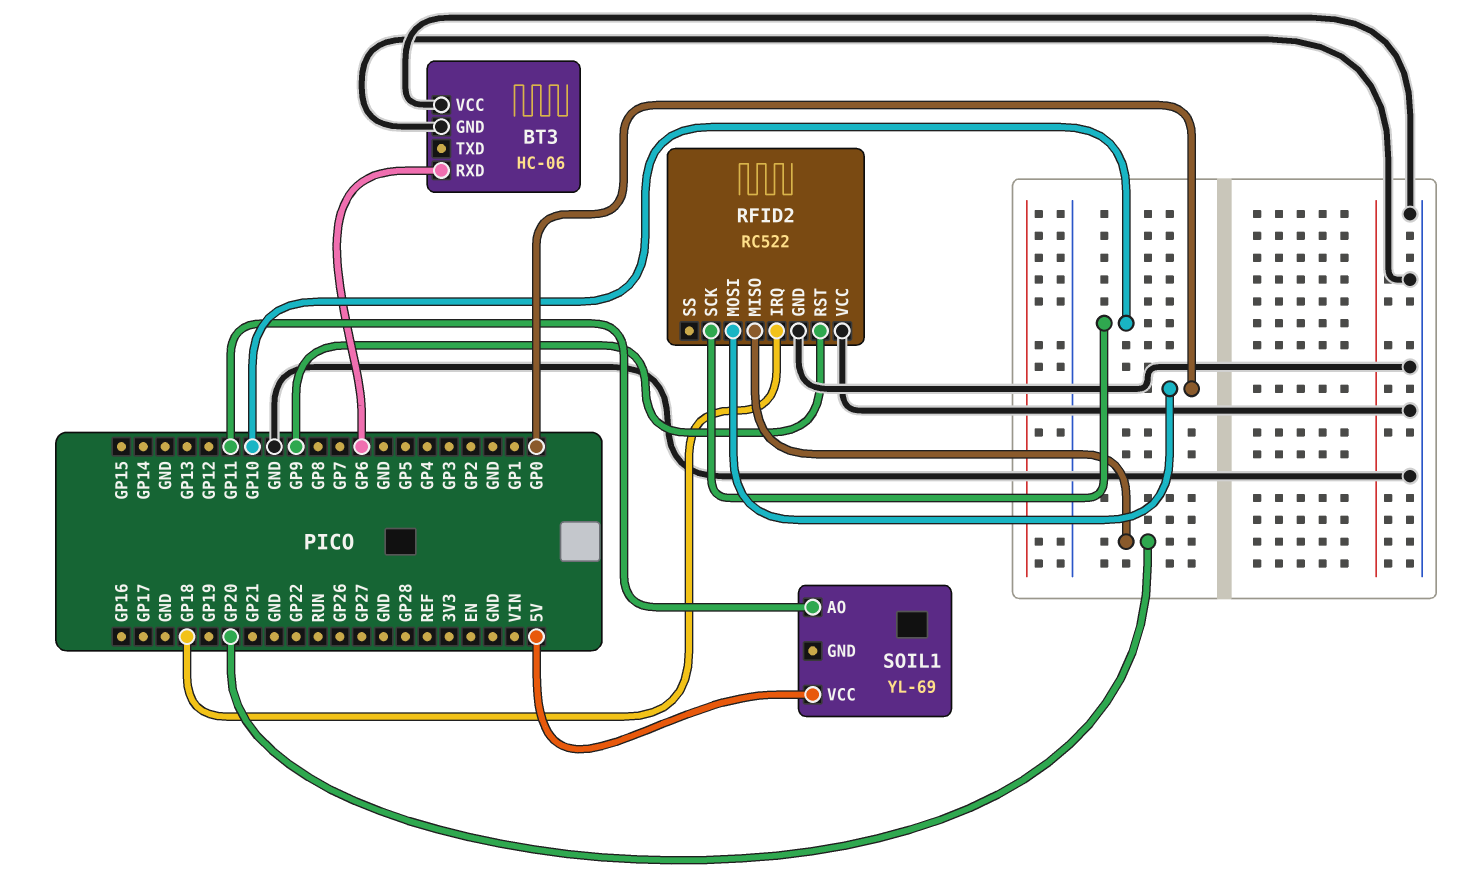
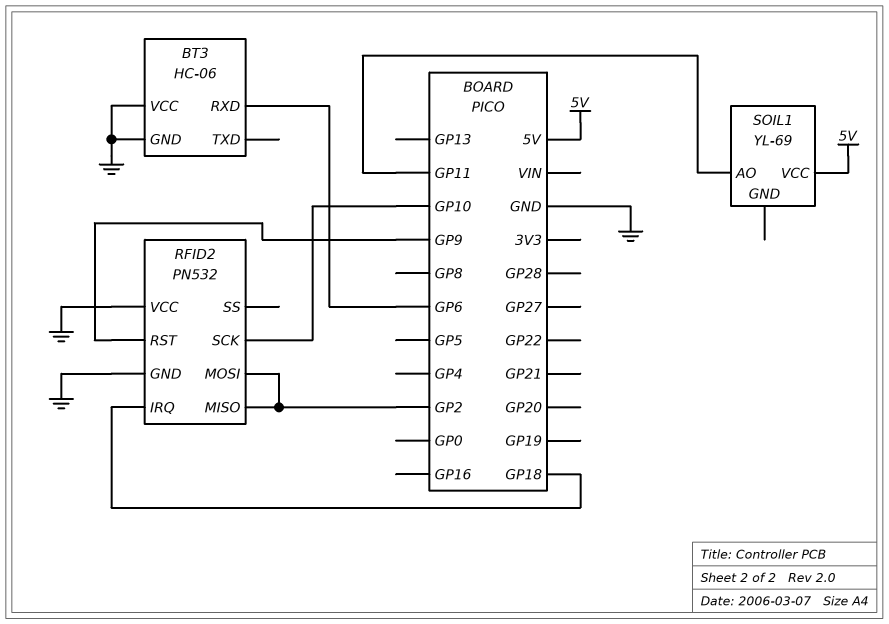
RFID2: RC522 -> PN532
RFID2 pin MISO: GP20 -> GP2
RFID2 pin MOSI: GP0 -> GP2

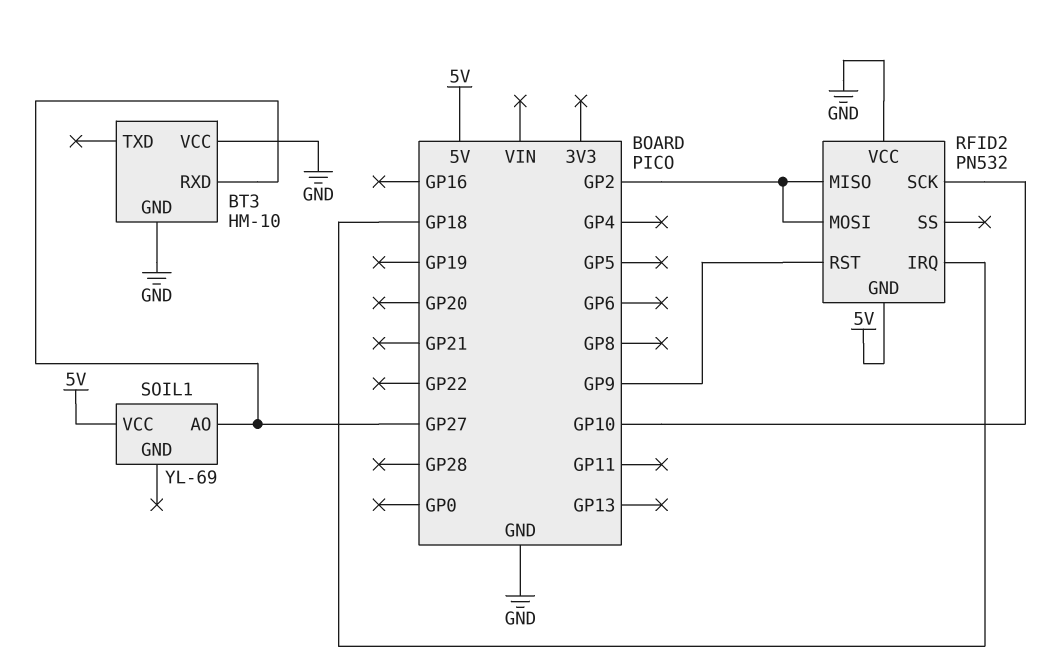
BT3: HC-06 -> HM-10
BT3 pin RXD: GP6 -> GP27
RFID2 pin GND: GND -> 5V
SOIL1 pin AO: GP11 -> GP27

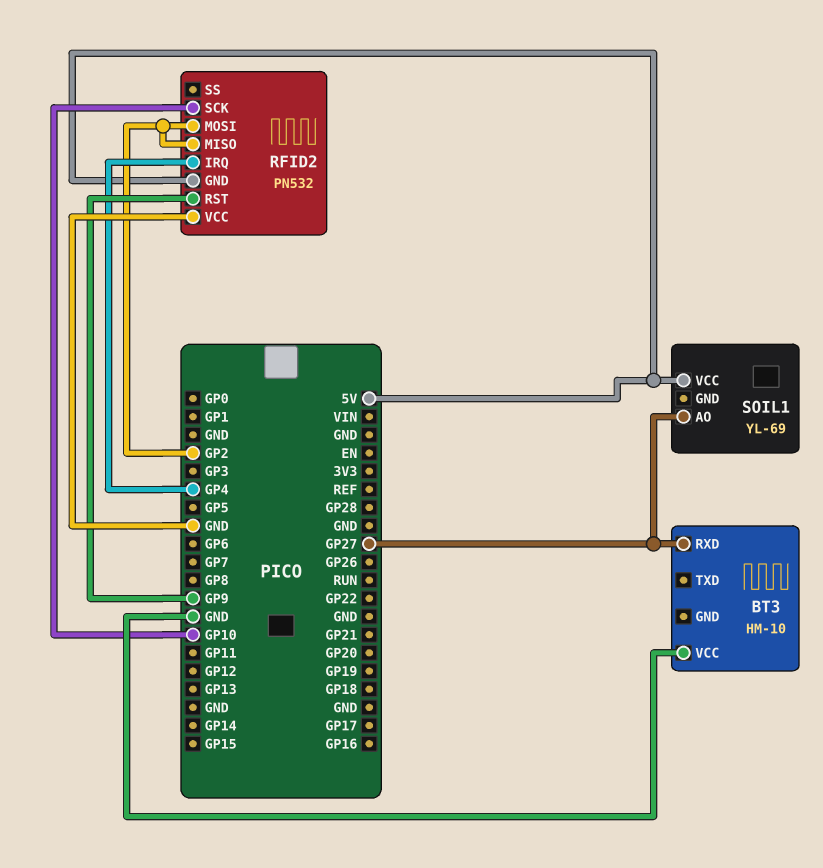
BT3 pin GND: GND -> none
RFID2 pin IRQ: GP18 -> GP4

